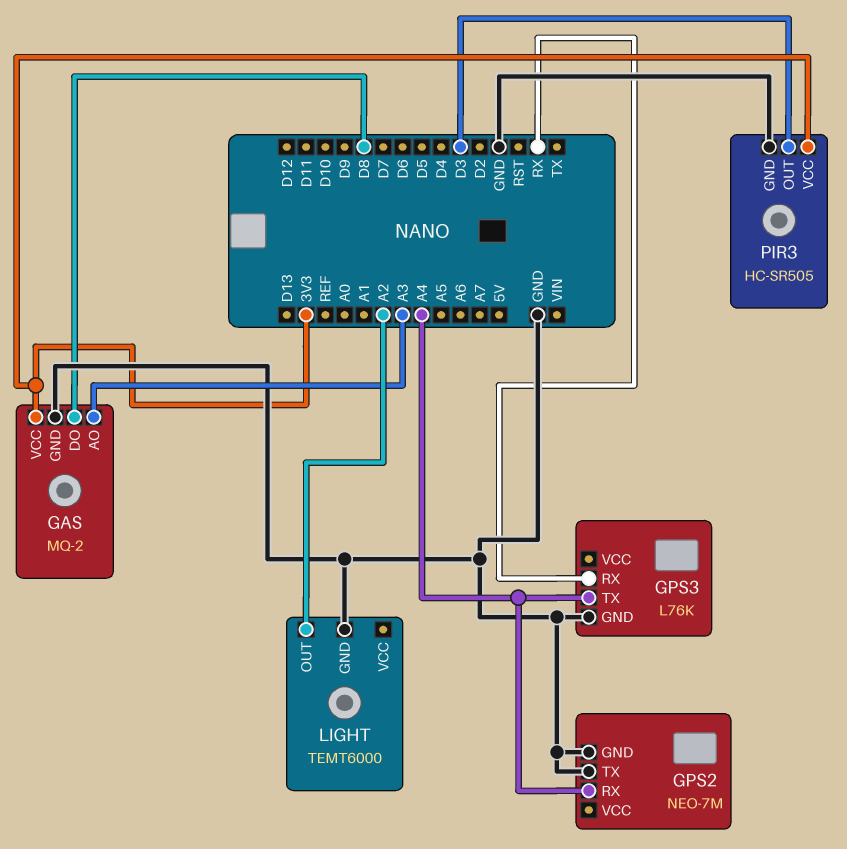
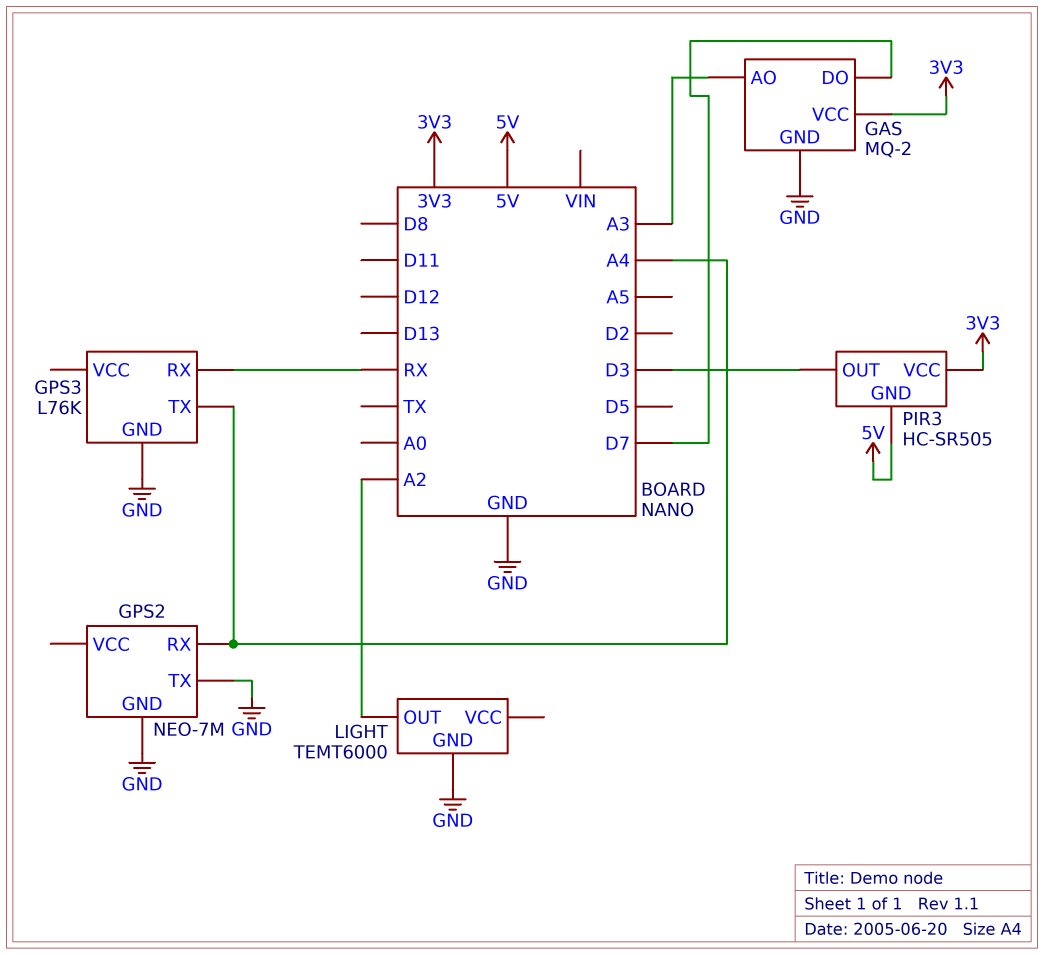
GAS pin DO: D8 -> D7
PIR3 pin GND: GND -> 5V

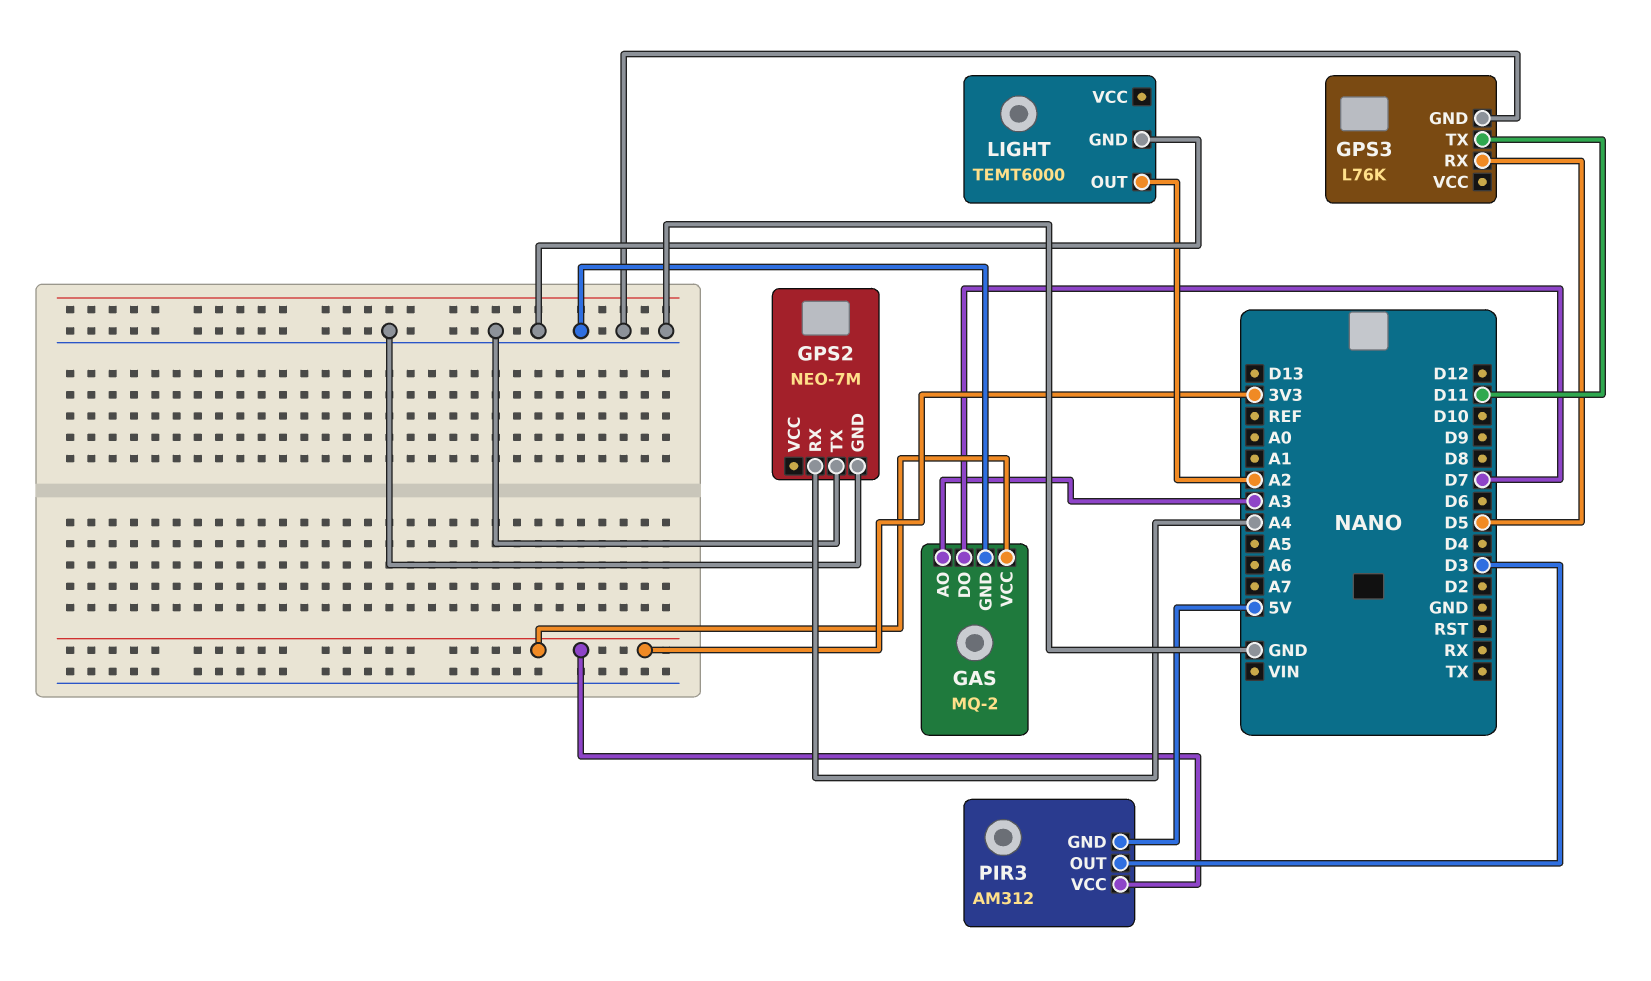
GPS3 pin RX: RX -> D5
GPS3 pin TX: A4 -> D11
PIR3: HC-SR505 -> AM312

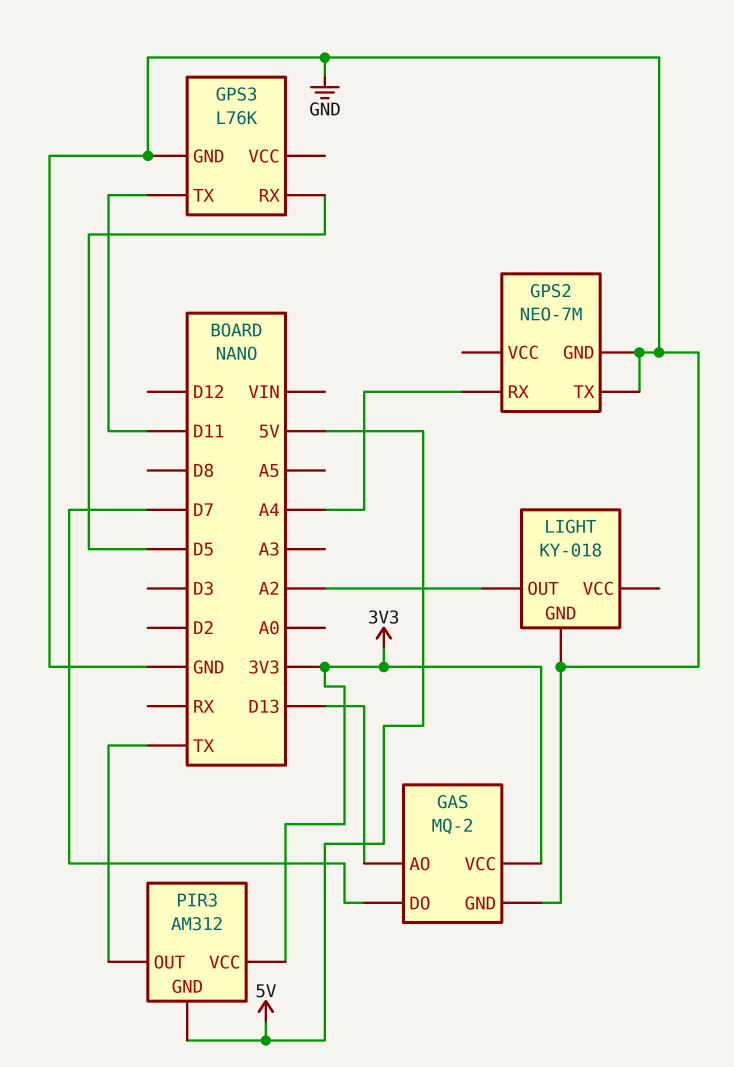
GAS pin AO: A3 -> D13
LIGHT: TEMT6000 -> KY-018
PIR3 pin OUT: D3 -> TX

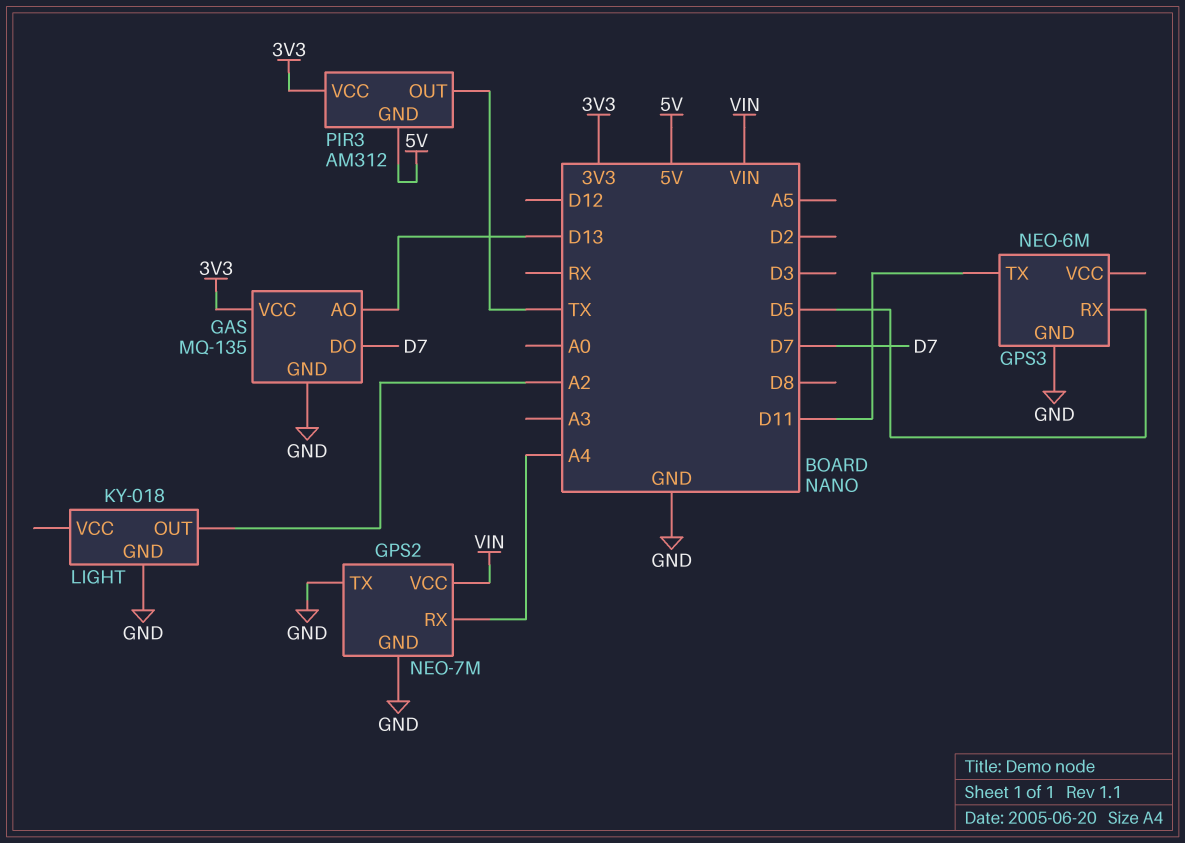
GAS: MQ-2 -> MQ-135
GPS2 pin VCC: none -> VIN
GPS3: L76K -> NEO-6M

